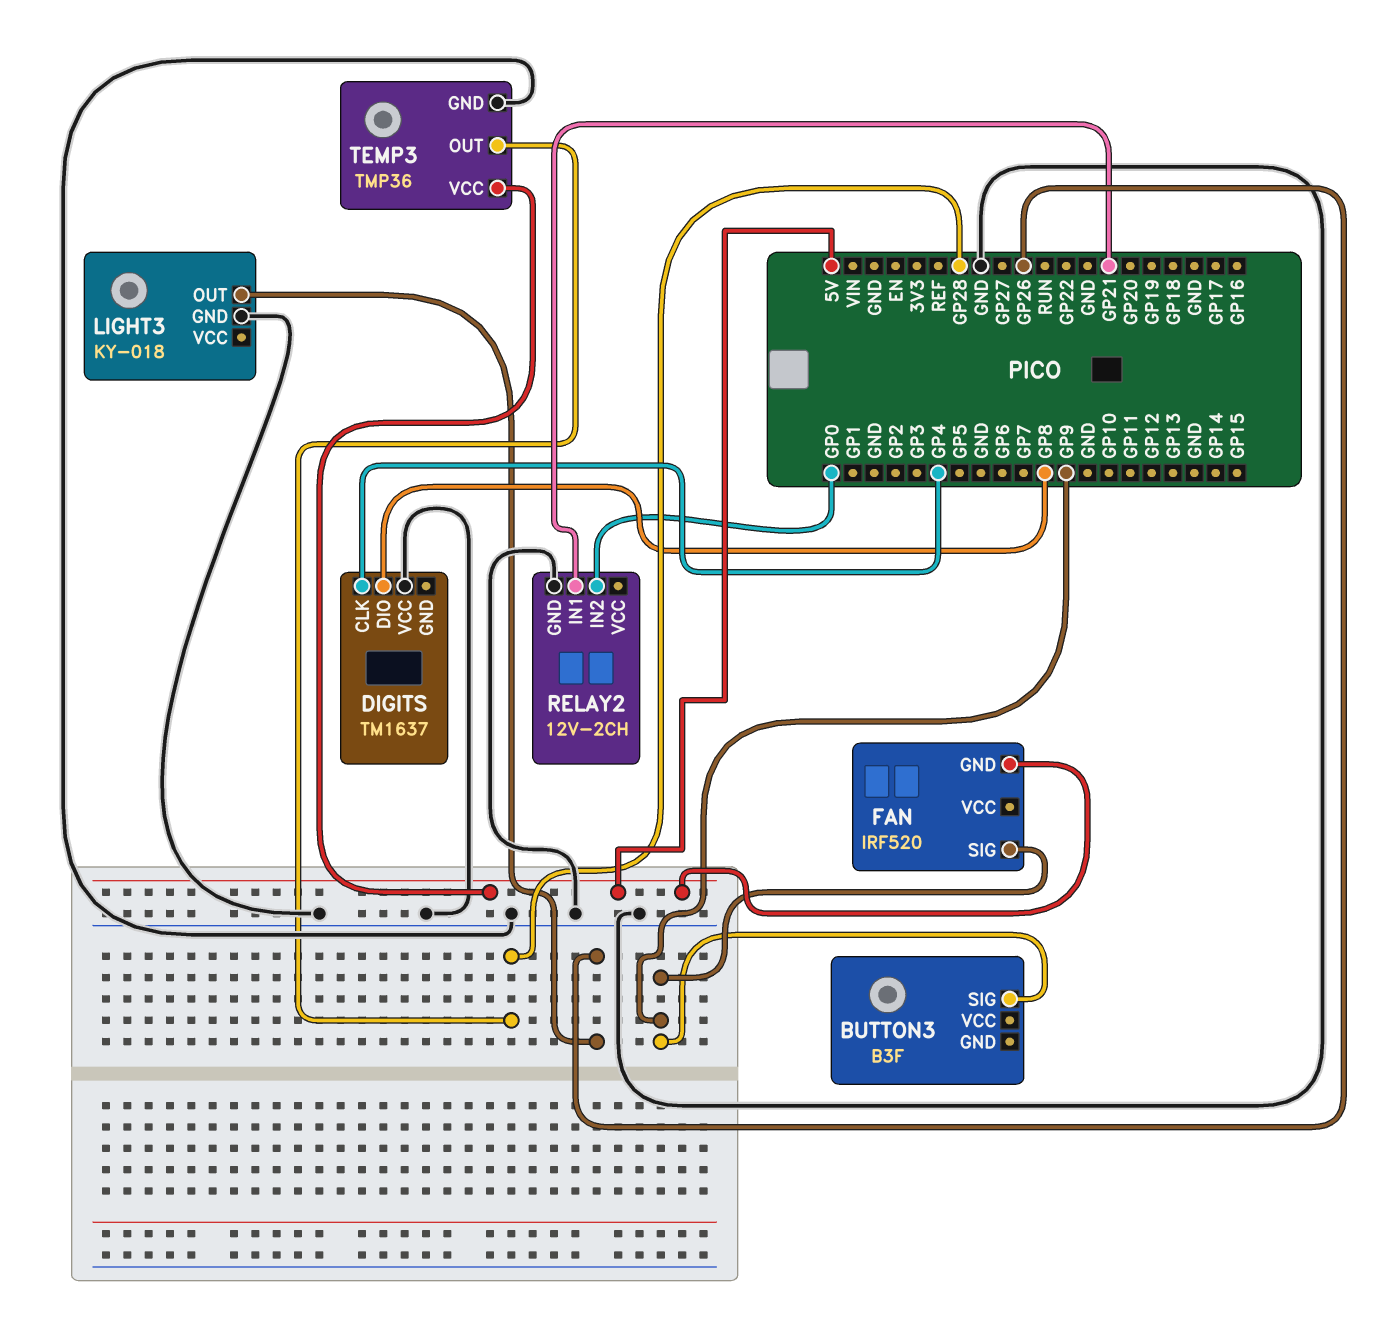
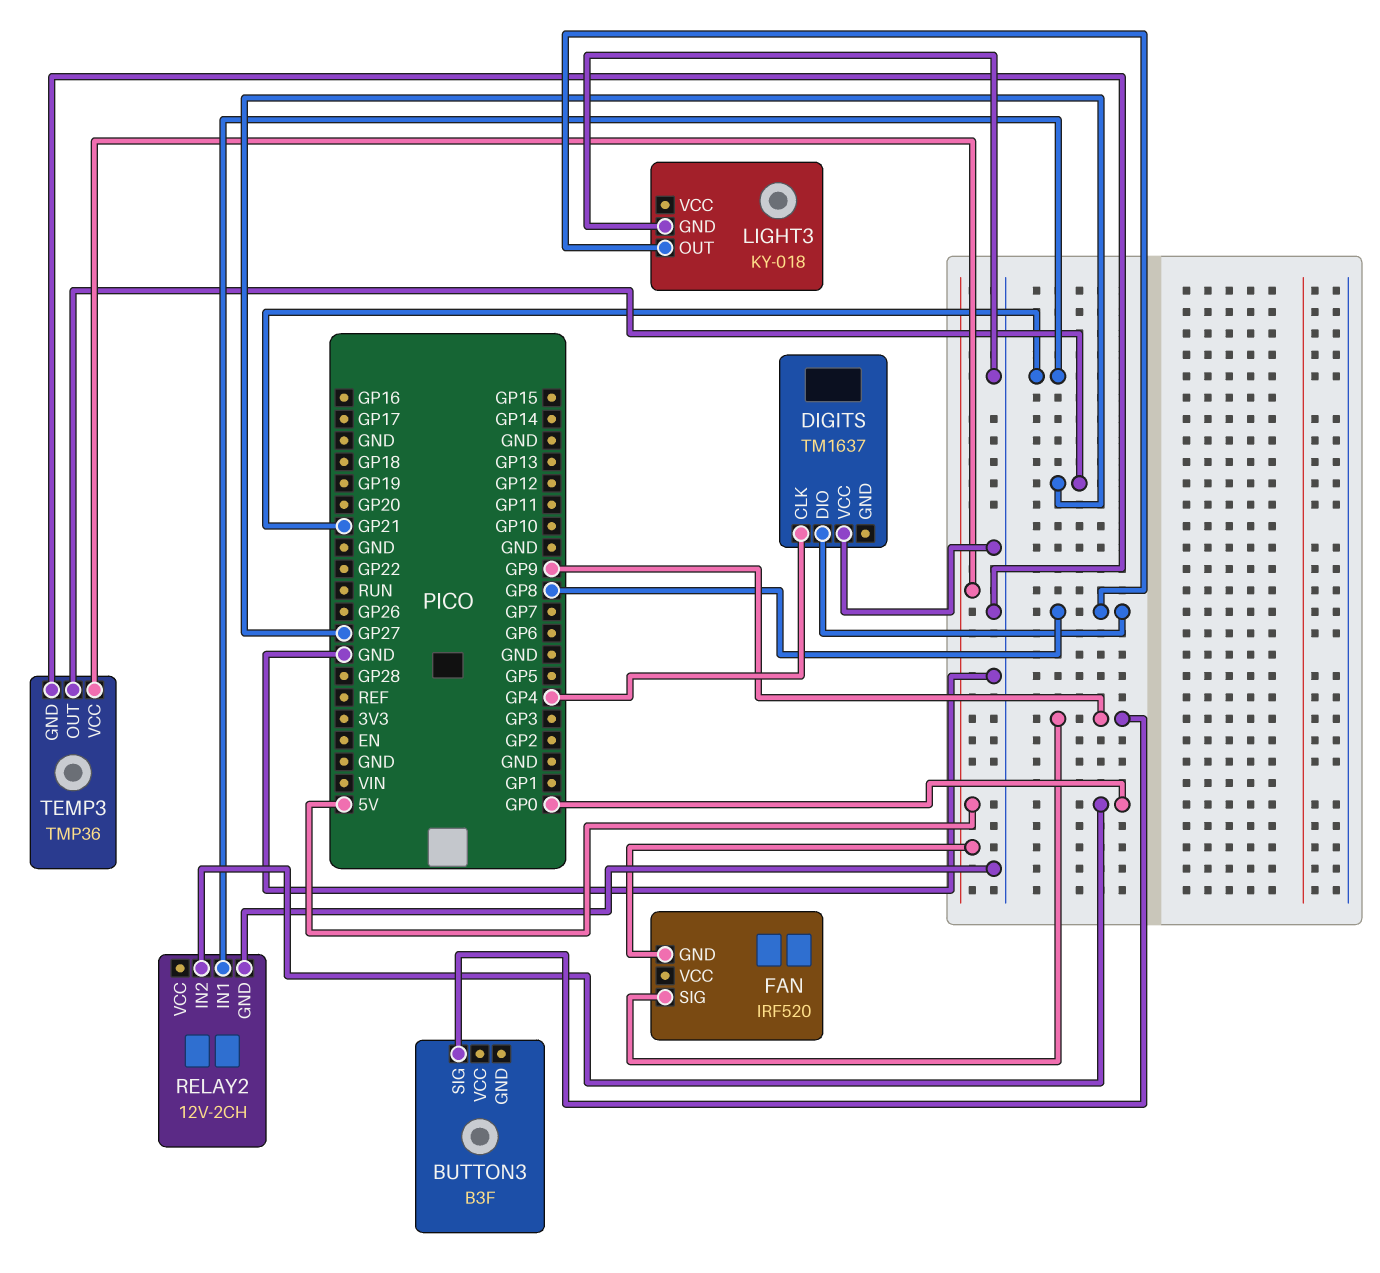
LIGHT3 pin OUT: GP26 -> GP8
TEMP3 pin OUT: GP28 -> GP27

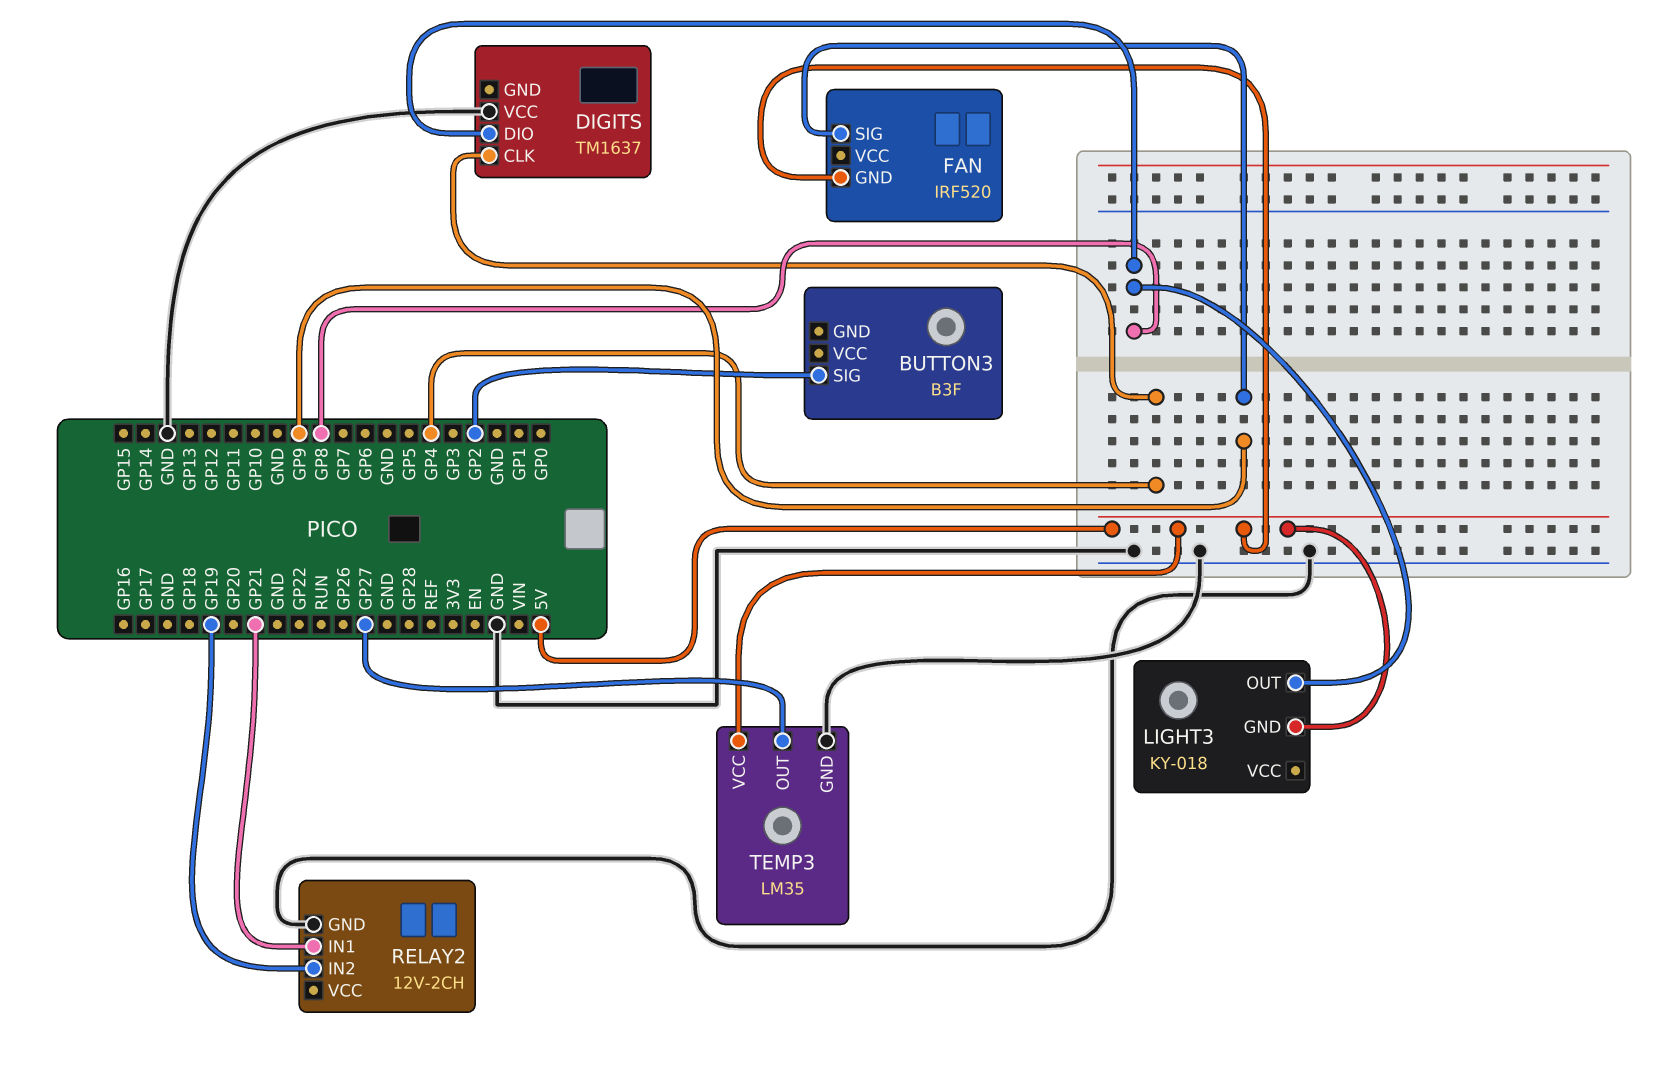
BUTTON3 pin SIG: GP9 -> GP2
LIGHT3 pin GND: GND -> 5V
RELAY2 pin IN2: GP0 -> GP19
TEMP3: TMP36 -> LM35

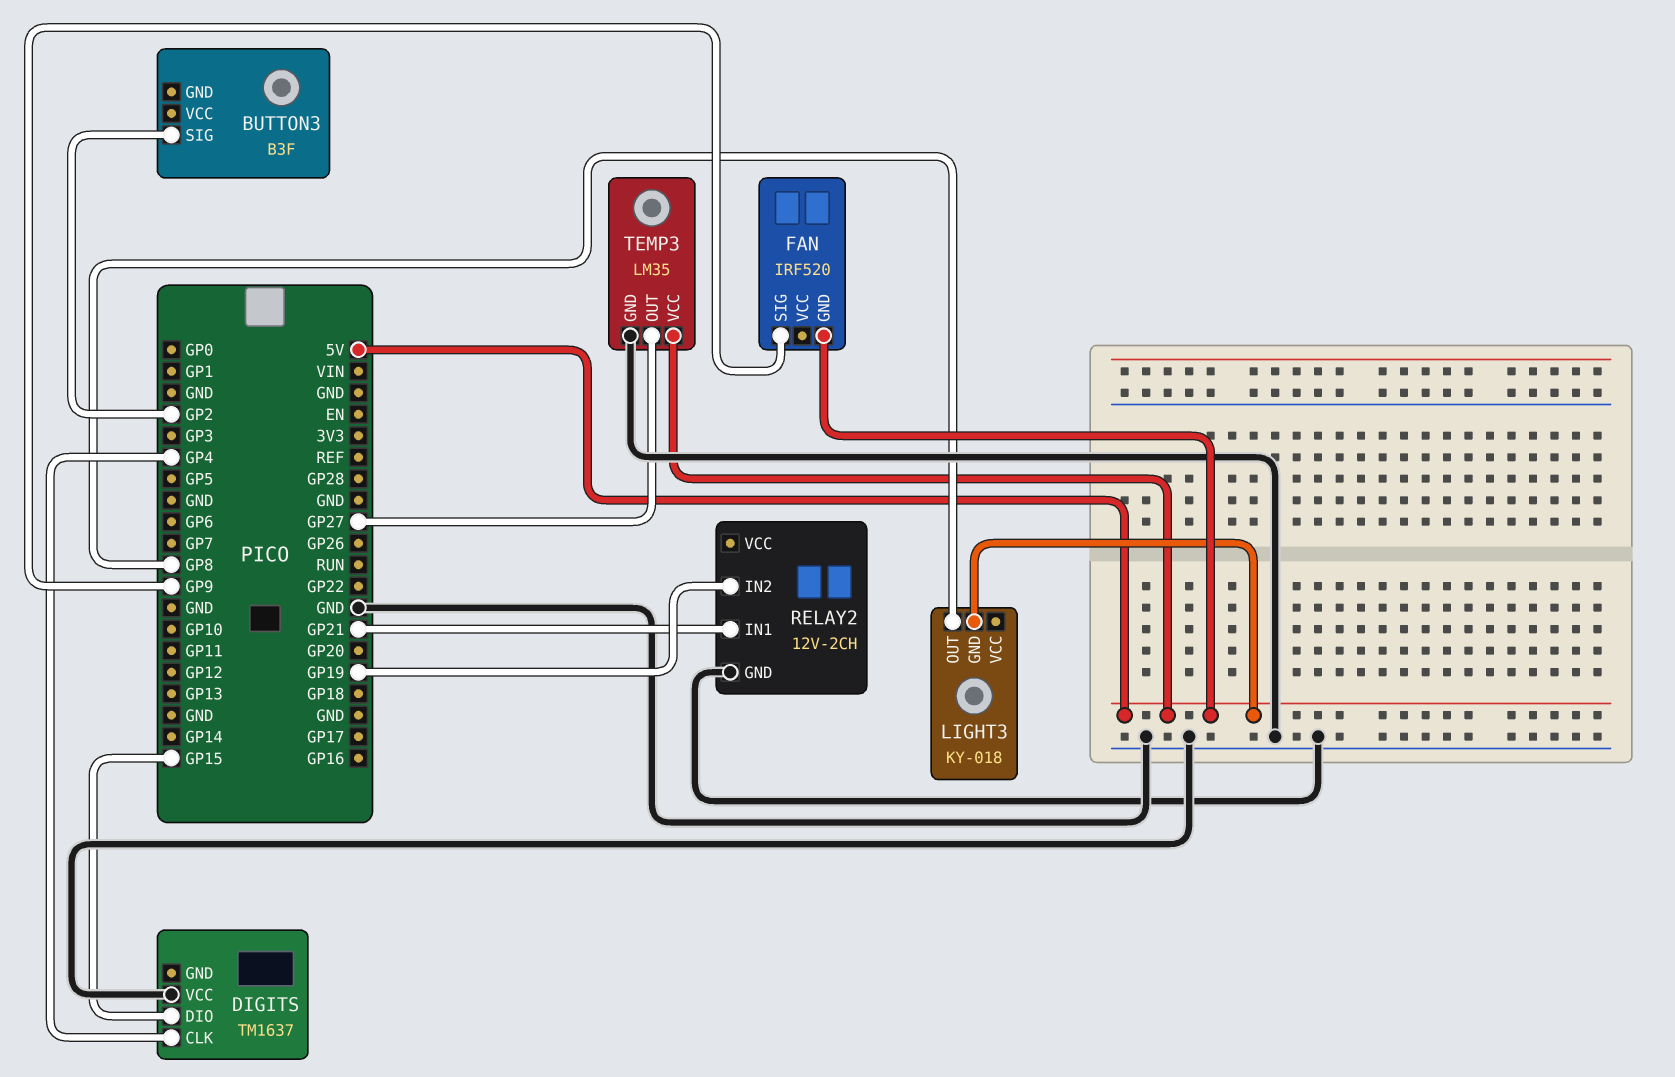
DIGITS pin DIO: GP8 -> GP15

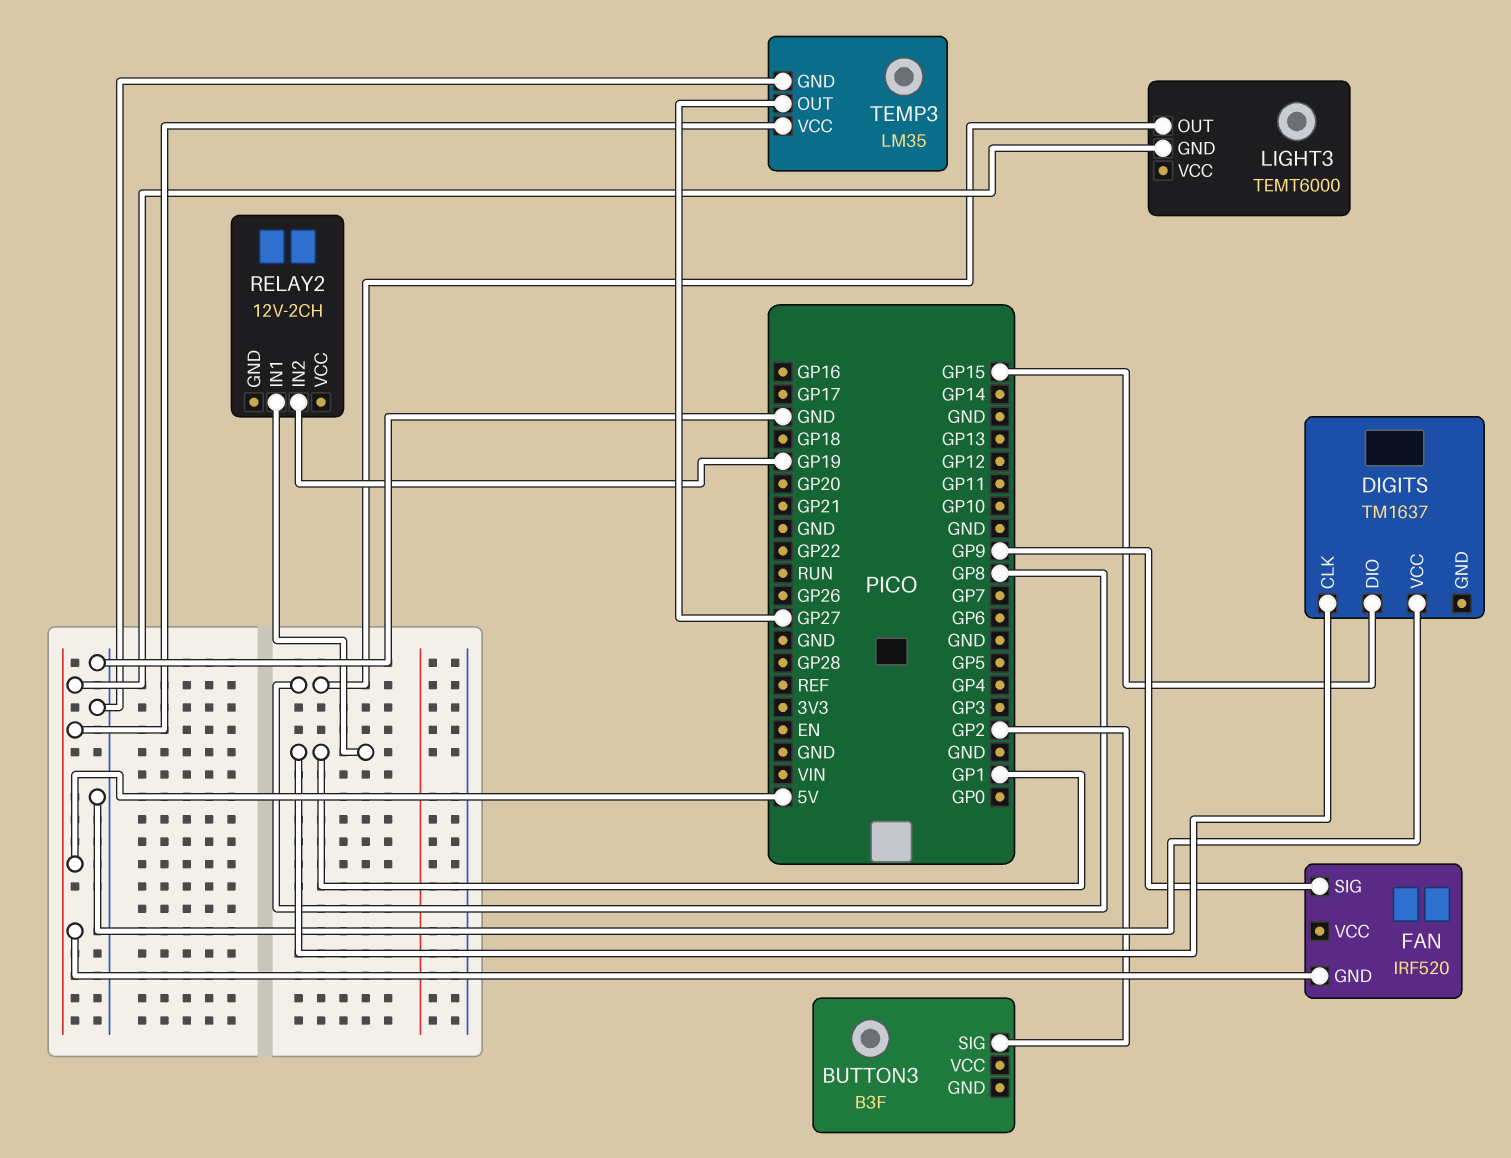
DIGITS pin CLK: GP4 -> GP1
LIGHT3: KY-018 -> TEMT6000
RELAY2 pin GND: GND -> none
RELAY2 pin IN1: GP21 -> GP1

